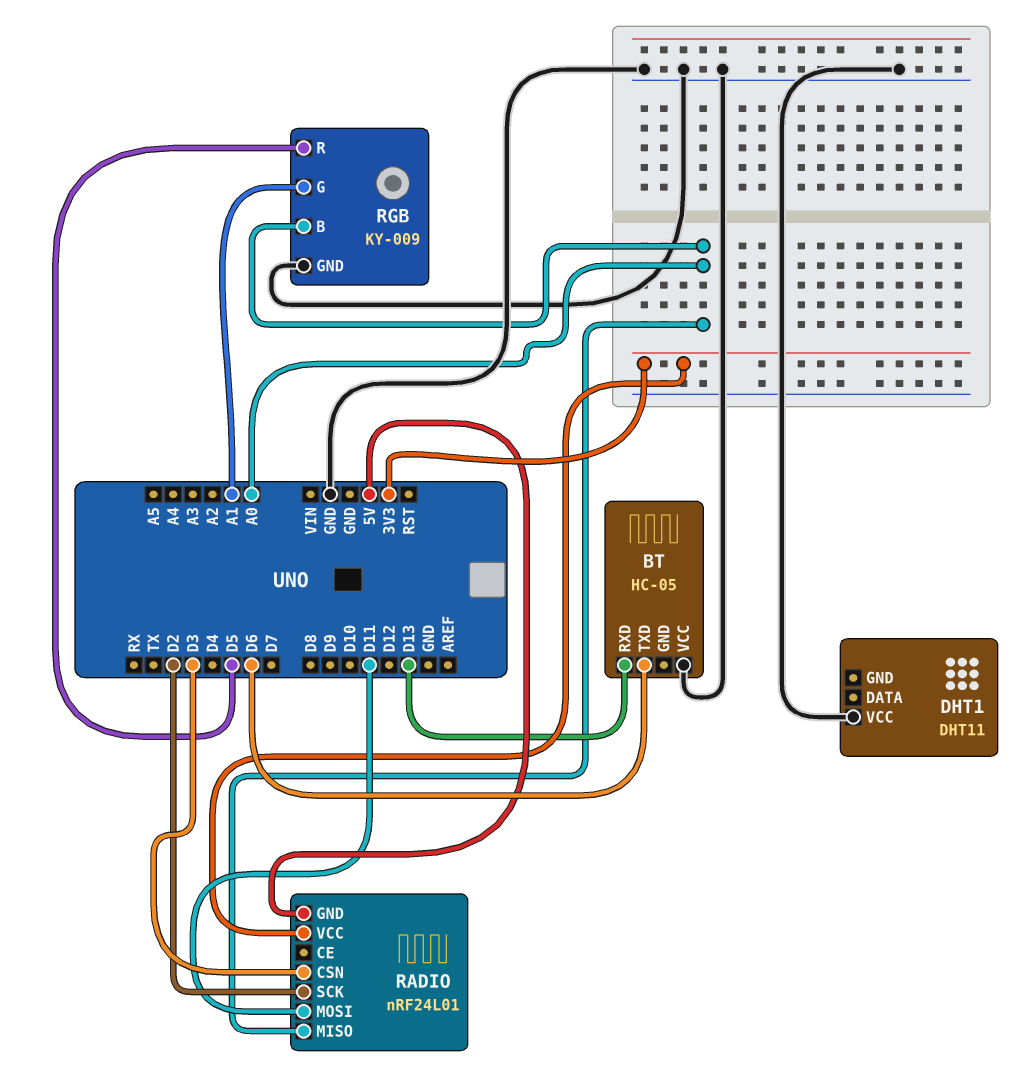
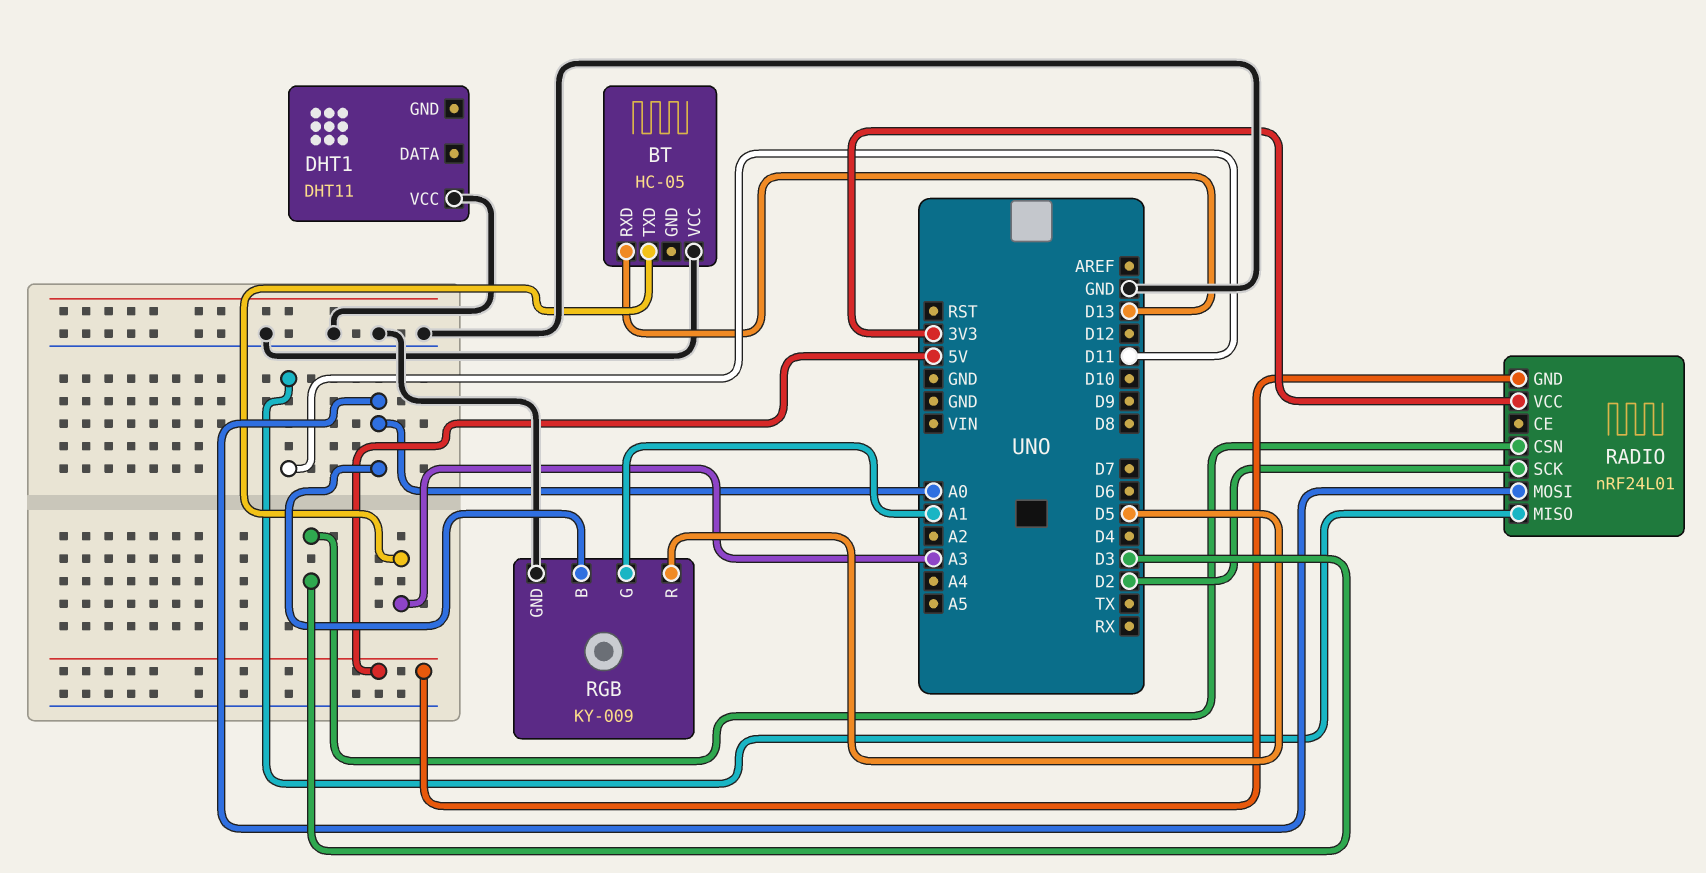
BT pin TXD: D6 -> A3
RADIO pin MISO: A0 -> D11
RADIO pin MOSI: D11 -> A0

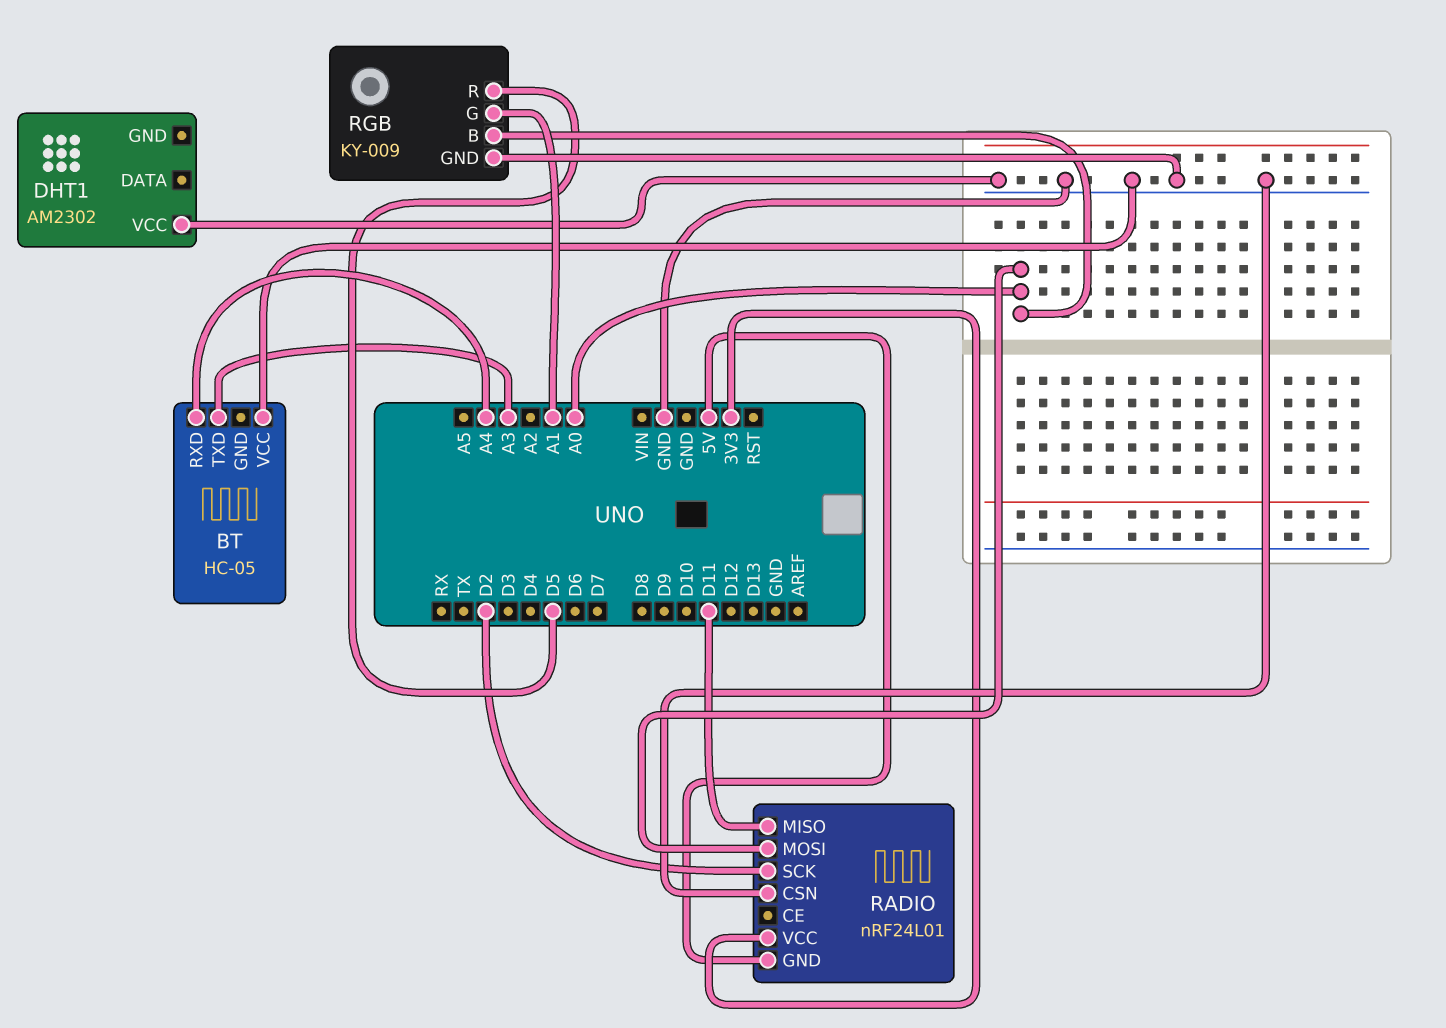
BT pin RXD: D13 -> A4
DHT1: DHT11 -> AM2302
RADIO pin CSN: D3 -> GND

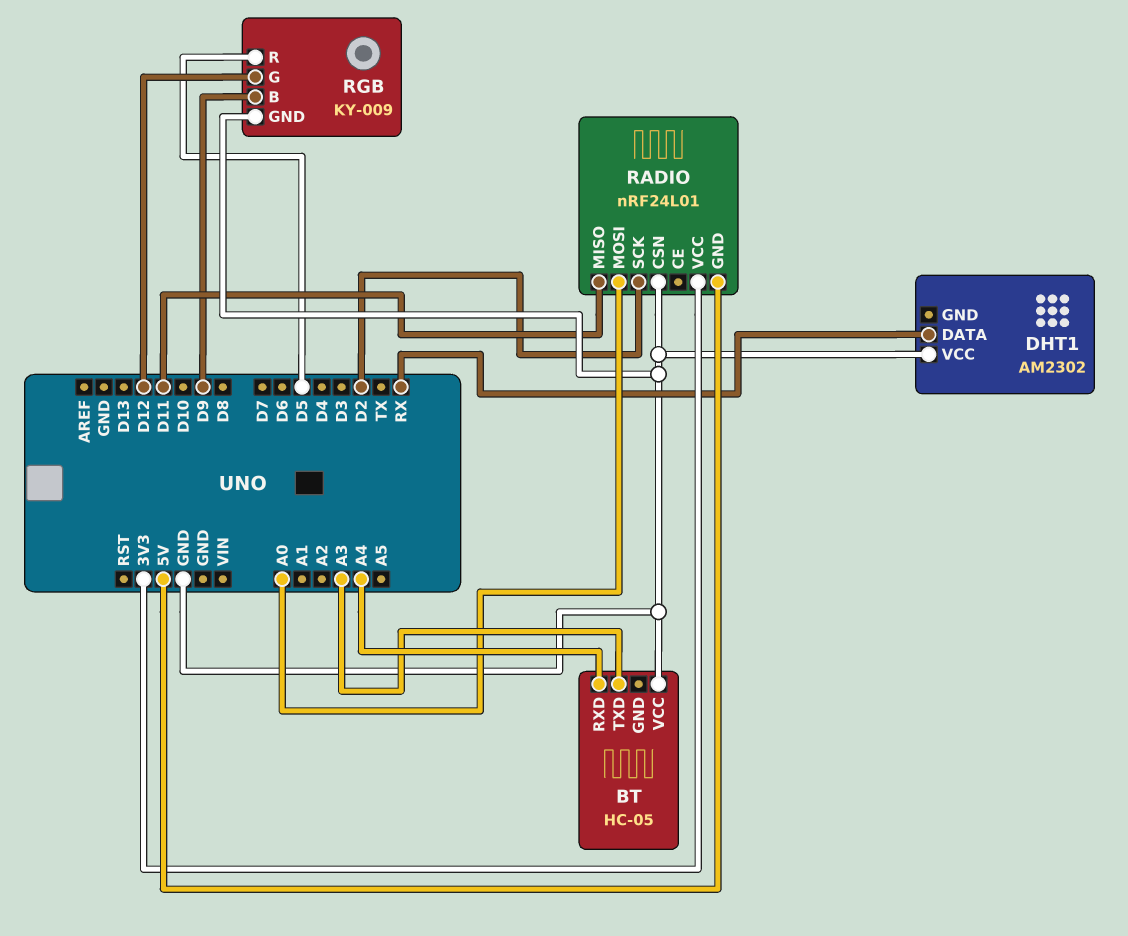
DHT1 pin DATA: none -> RX
RGB pin B: A0 -> D9
RGB pin G: A1 -> D12

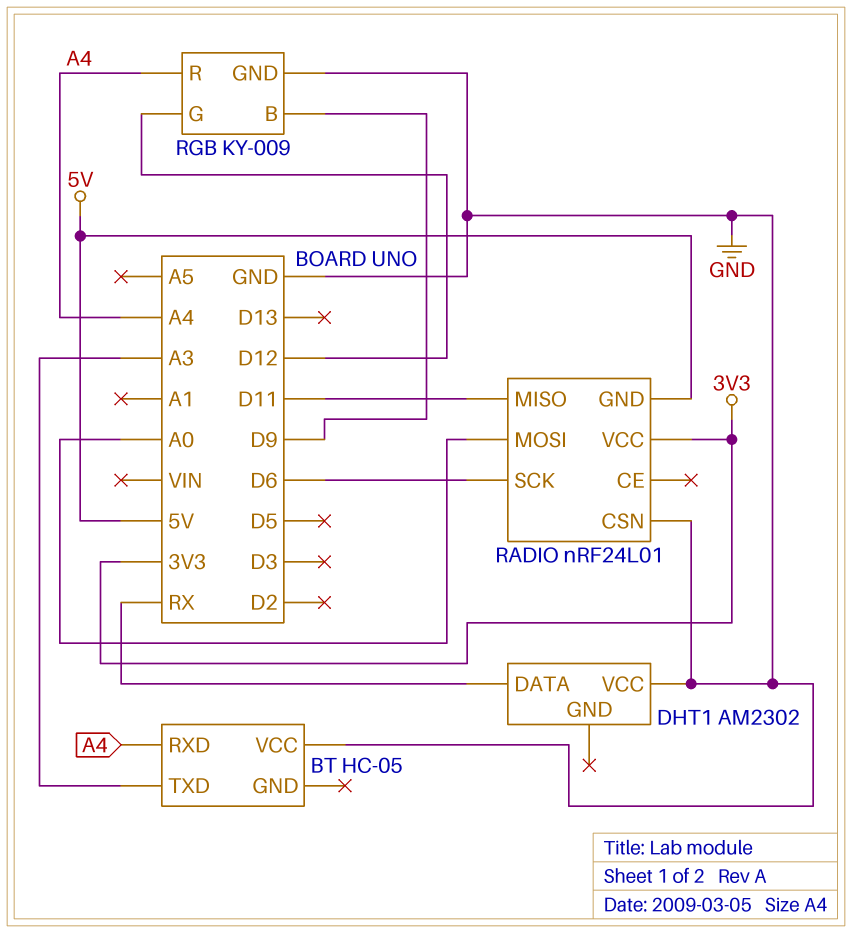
RADIO pin SCK: D2 -> D6
RGB pin R: D5 -> A4

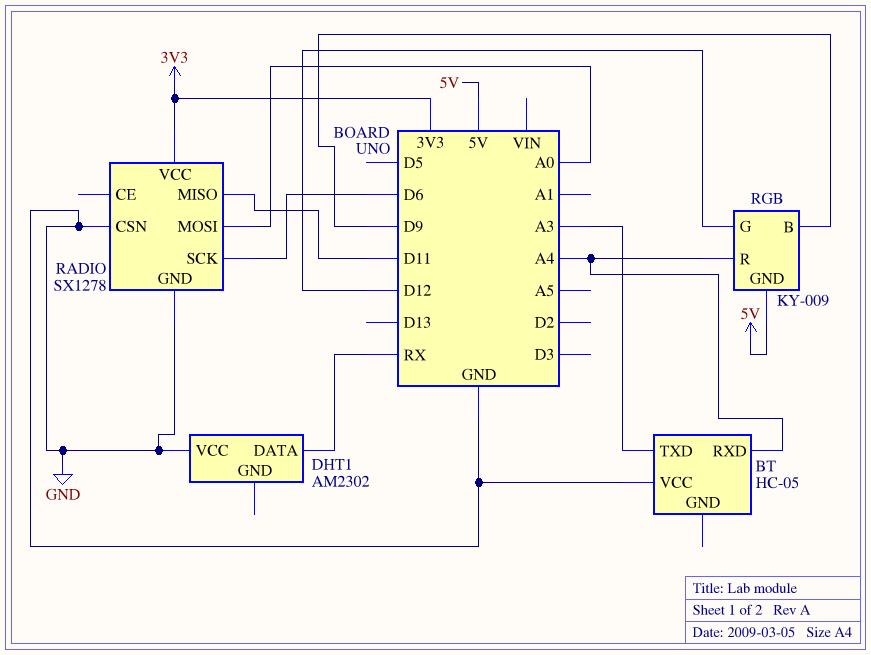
RADIO: nRF24L01 -> SX1278
RADIO pin GND: 5V -> GND
RGB pin GND: GND -> 5V

